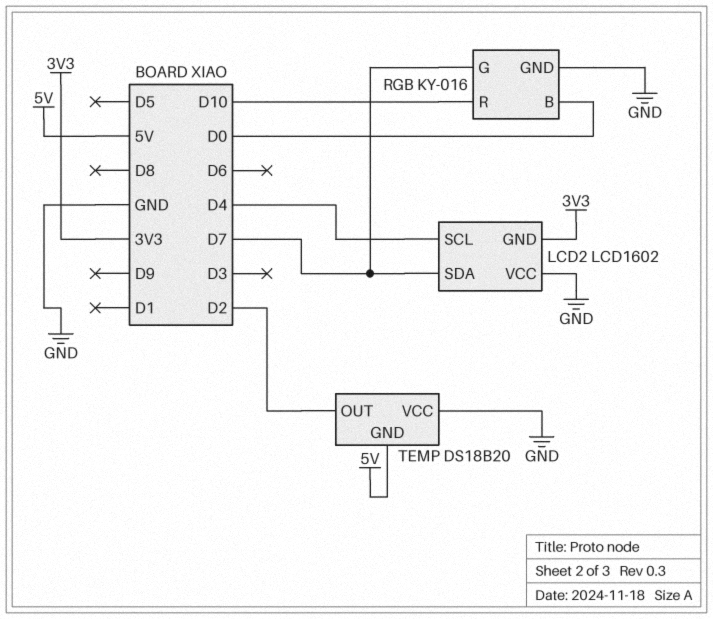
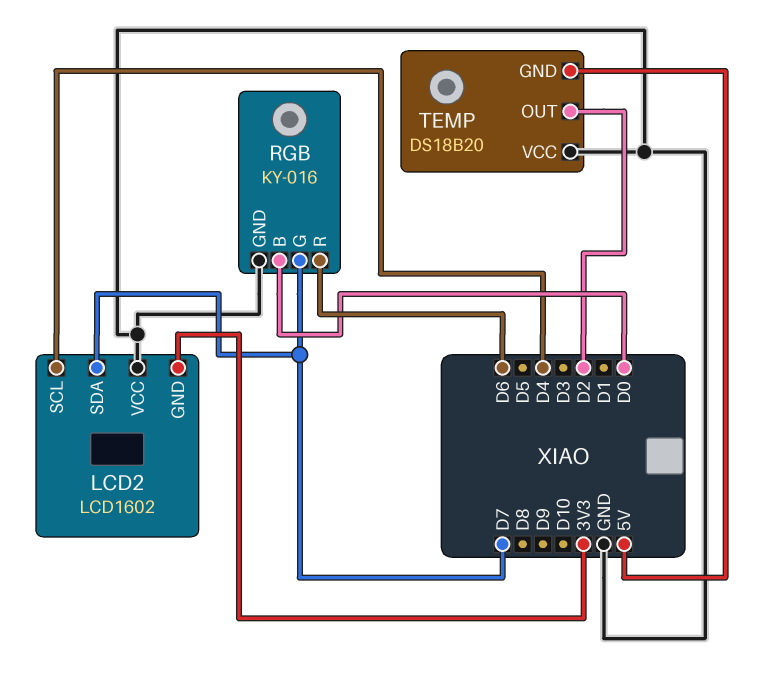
RGB pin R: D10 -> D6

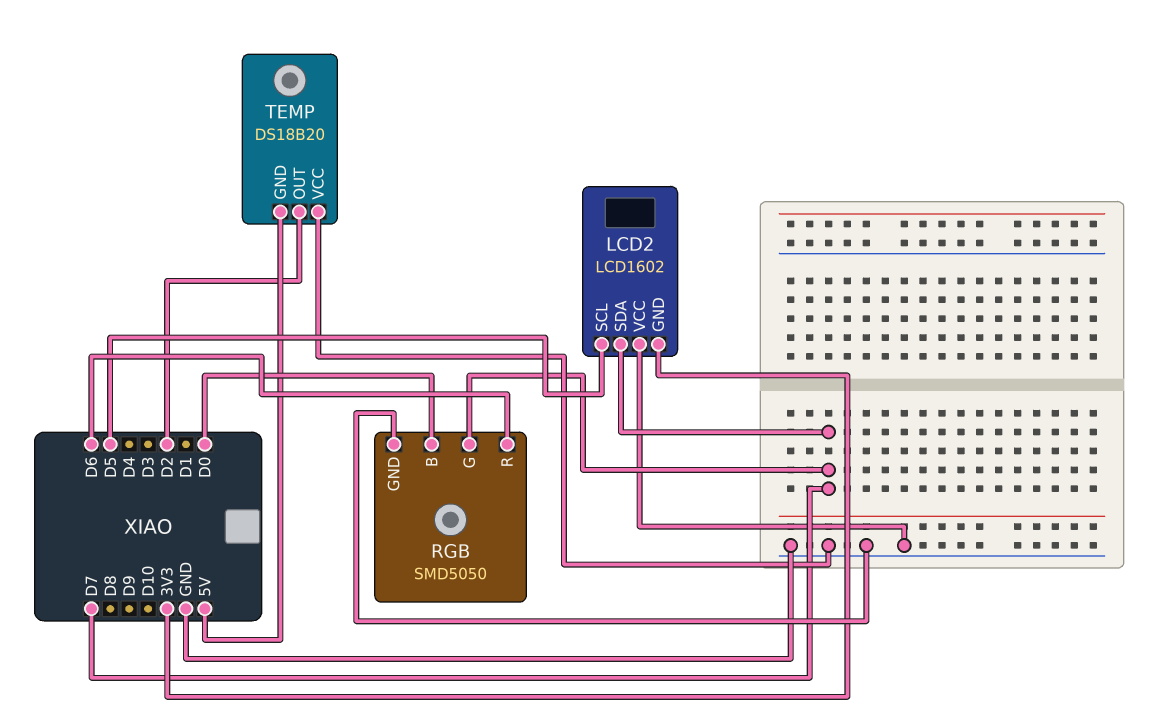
LCD2 pin SCL: D4 -> D5
RGB: KY-016 -> SMD5050

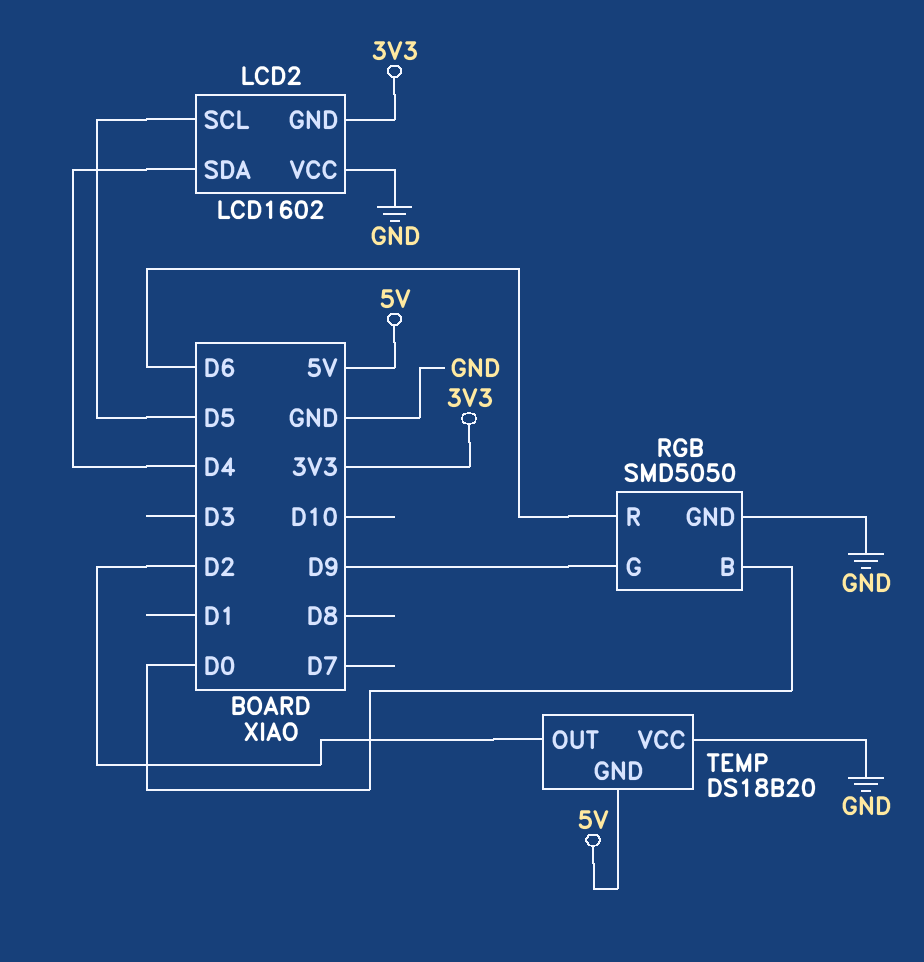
LCD2 pin SDA: D7 -> D4
RGB pin G: D7 -> D9

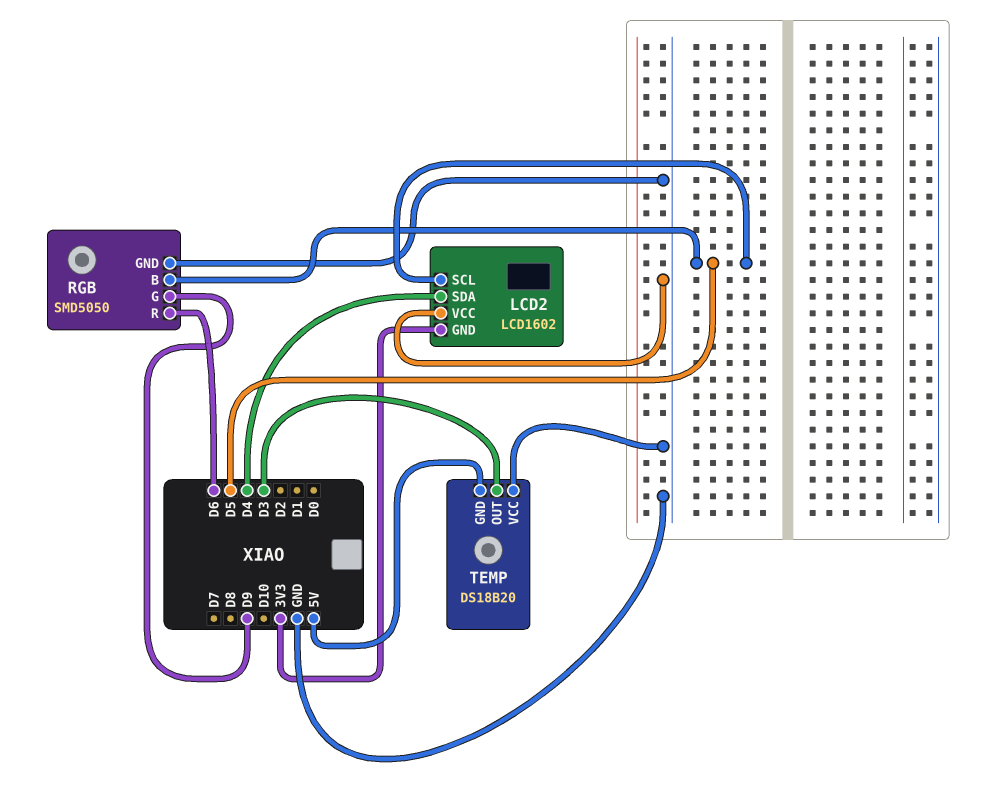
RGB pin B: D0 -> D5
TEMP pin OUT: D2 -> D3

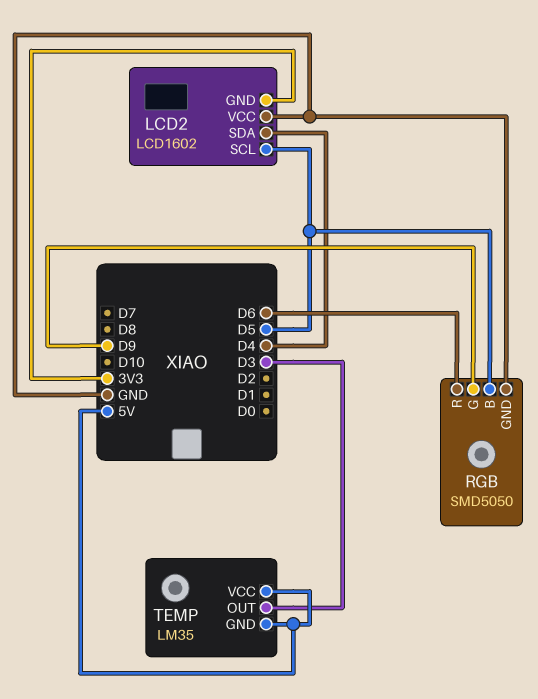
TEMP: DS18B20 -> LM35
TEMP pin VCC: GND -> 5V

